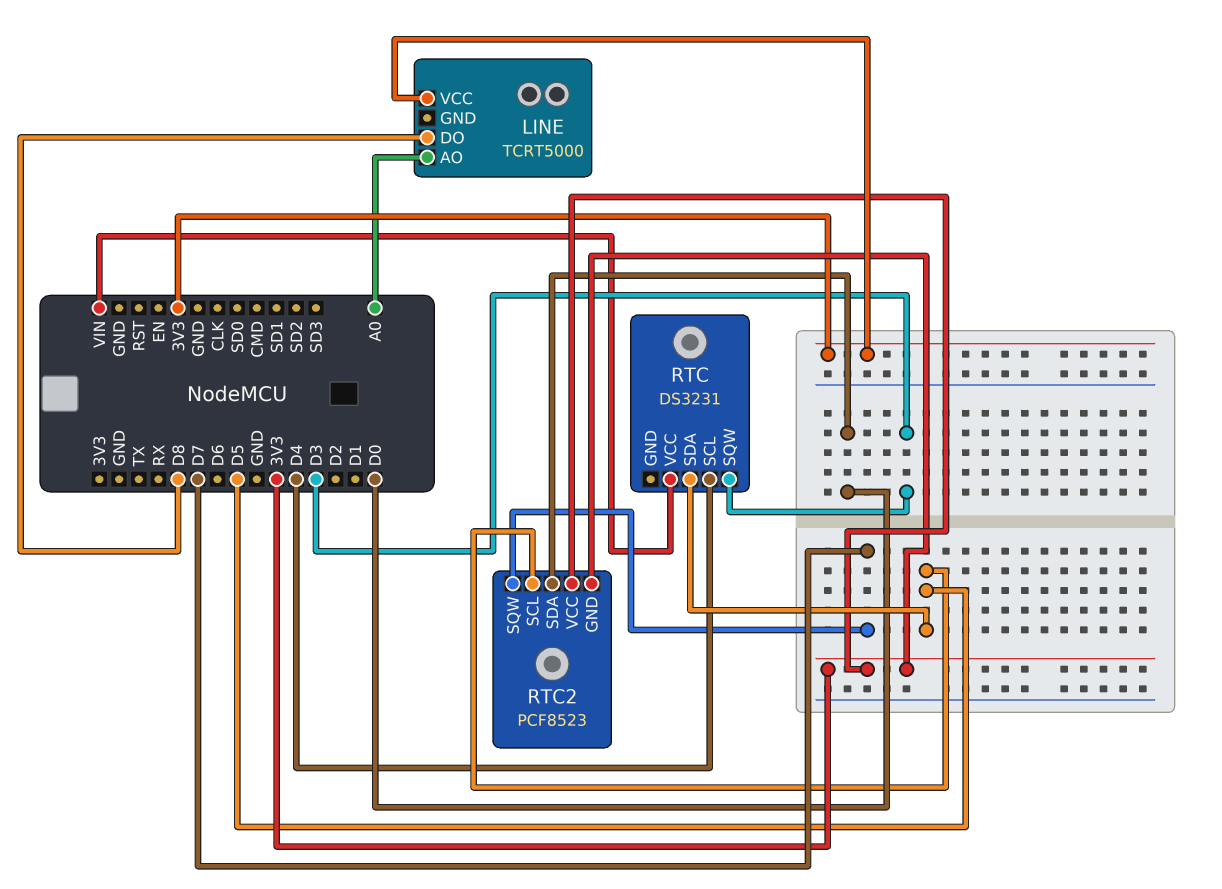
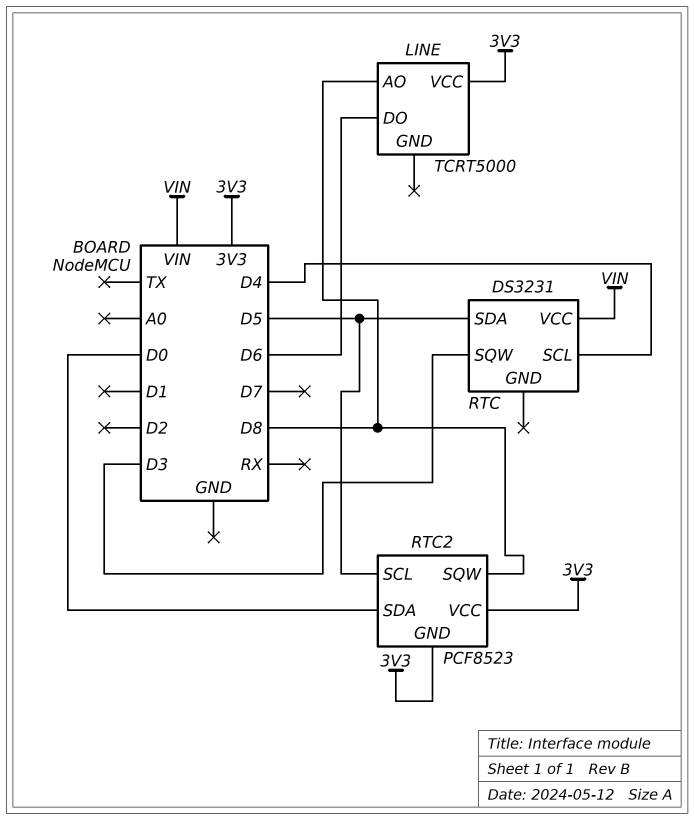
LINE pin AO: A0 -> D8
LINE pin DO: D8 -> D6
RTC2 pin SQW: D7 -> D8

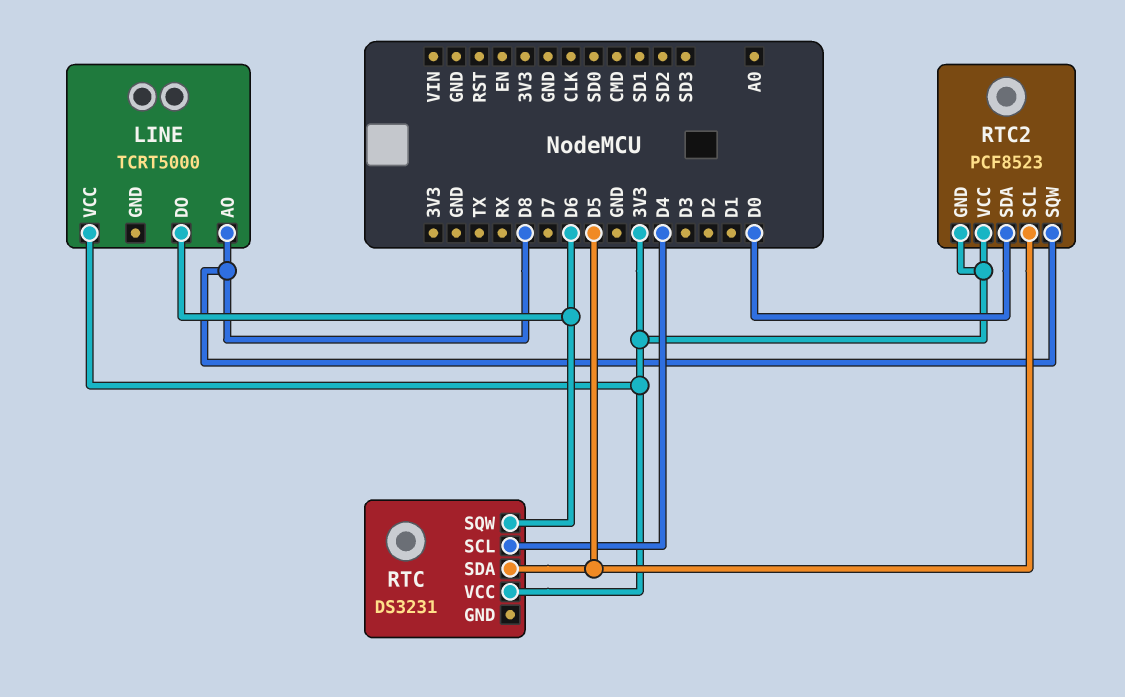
RTC pin SQW: D3 -> D6
RTC pin VCC: VIN -> 3V3

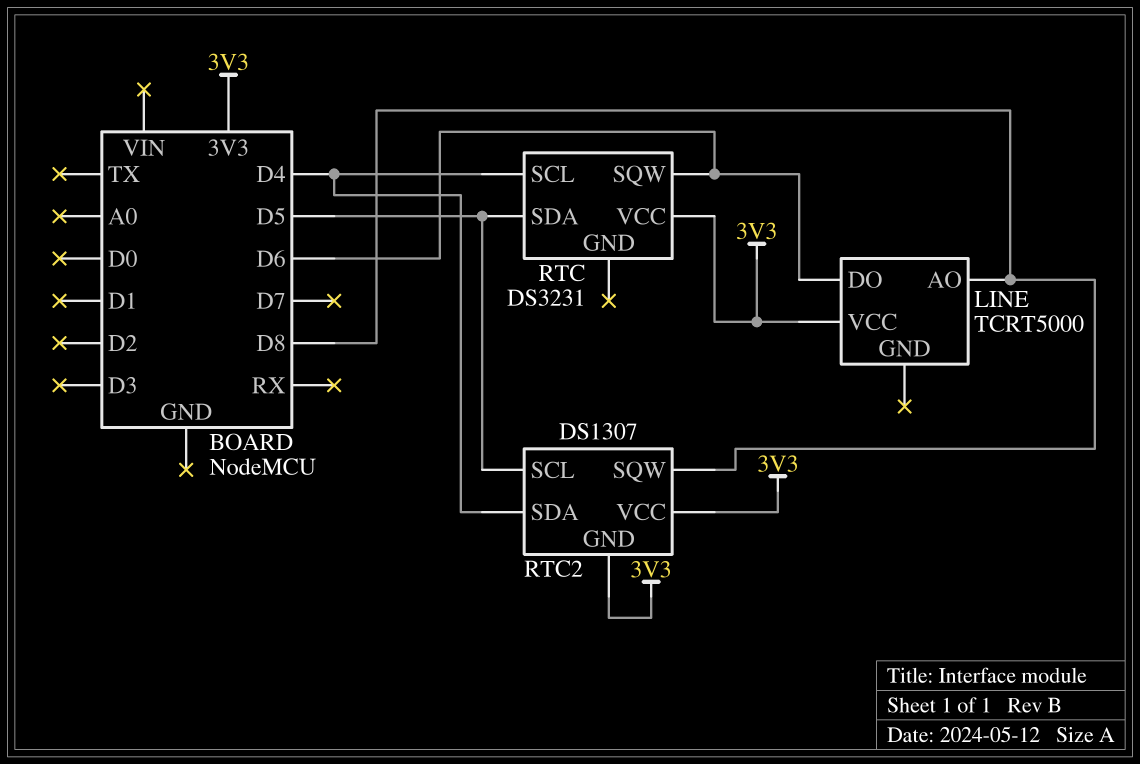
RTC2: PCF8523 -> DS1307
RTC2 pin SDA: D0 -> D4

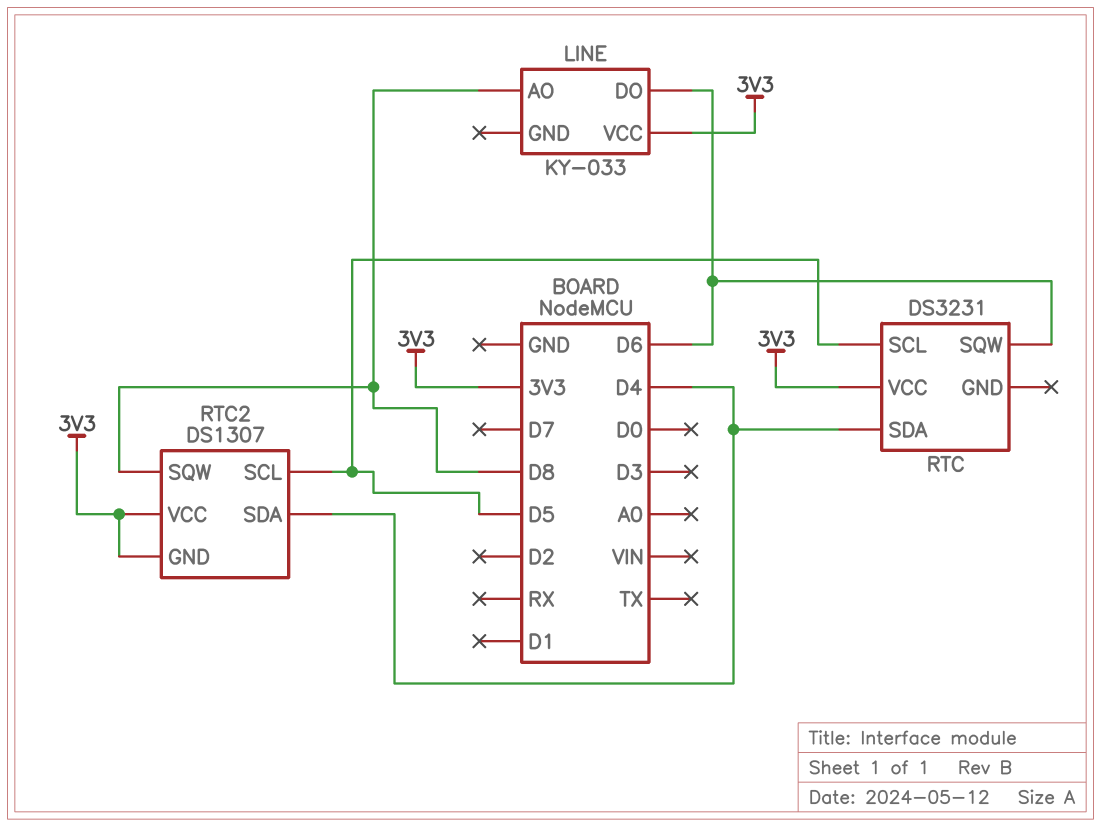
LINE: TCRT5000 -> KY-033
RTC pin SCL: D4 -> D5
RTC pin SDA: D5 -> D4

